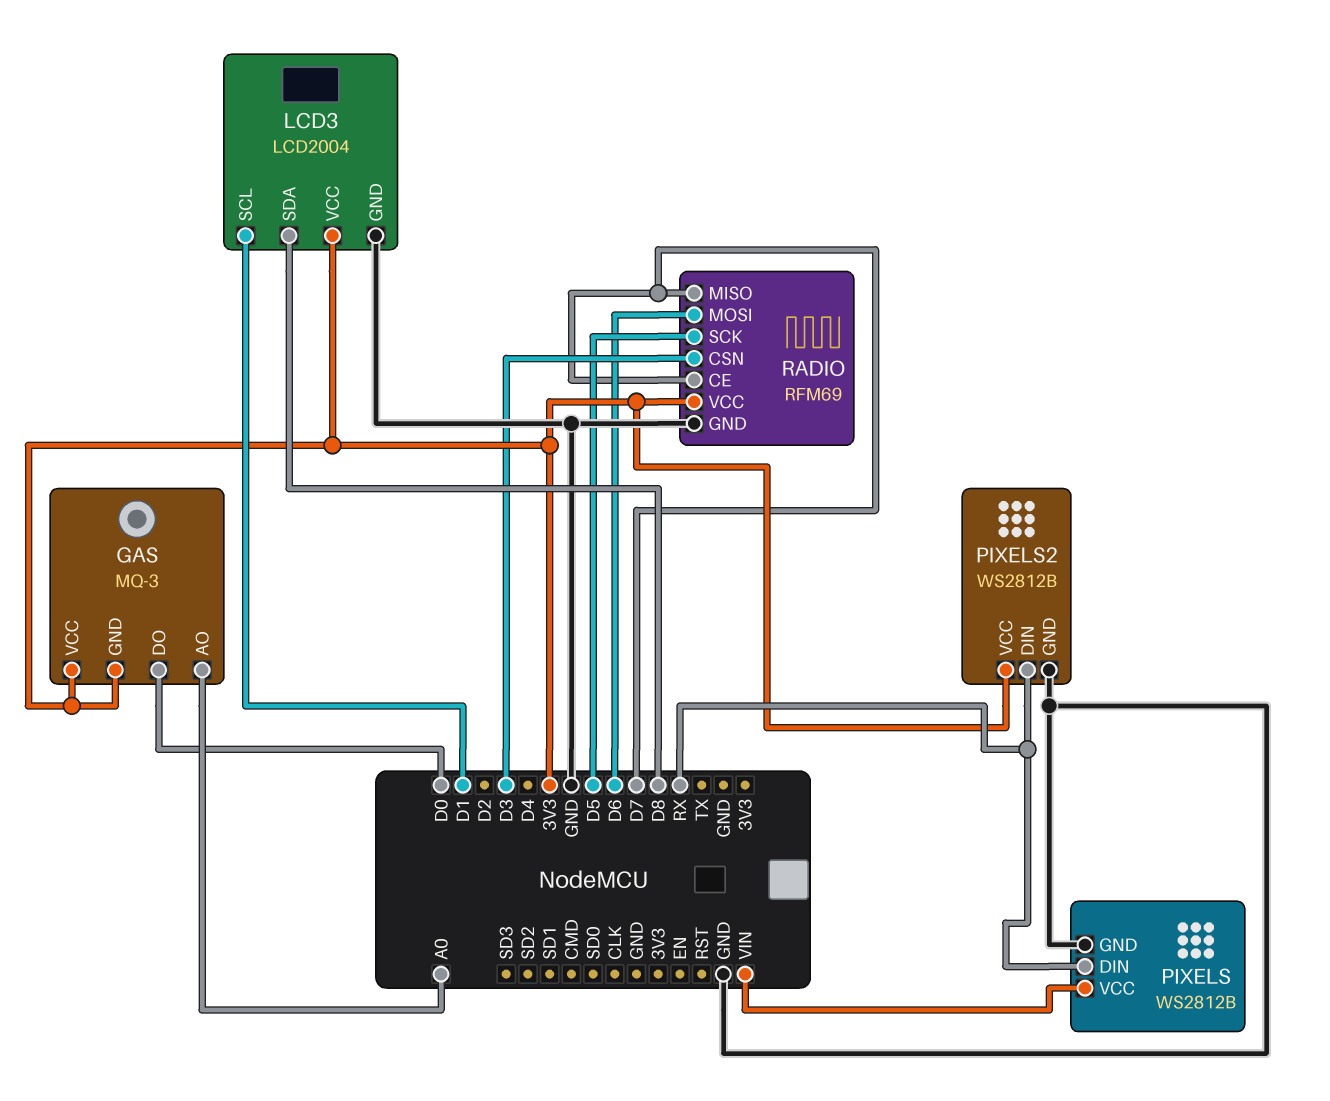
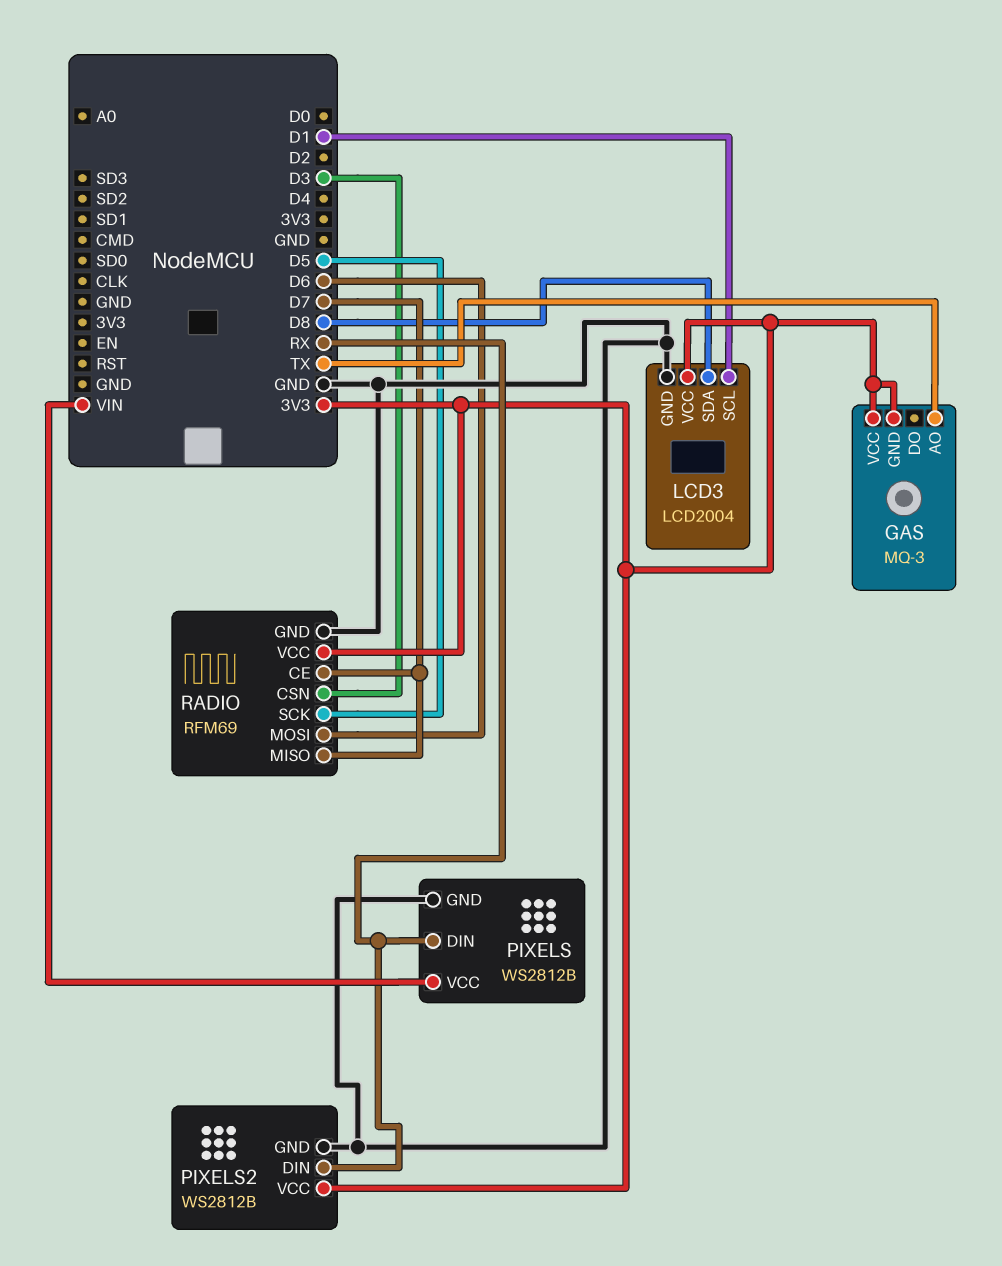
GAS pin AO: A0 -> TX
GAS pin DO: D0 -> none

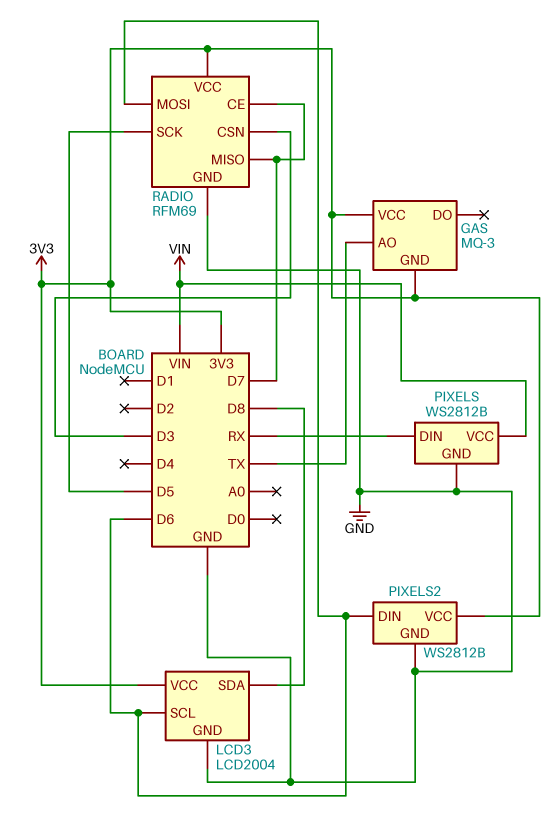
LCD3 pin SCL: D1 -> D6
PIXELS2 pin DIN: RX -> D6

